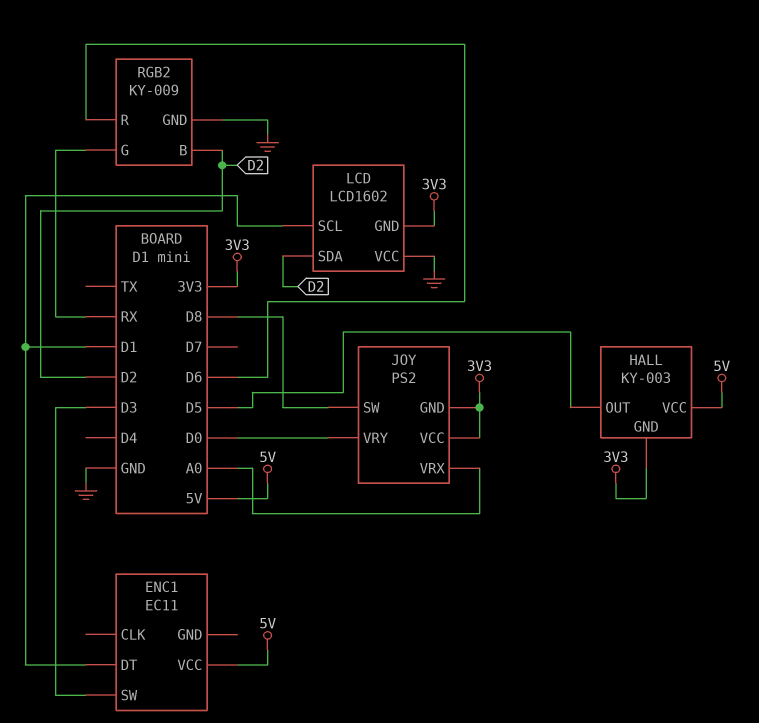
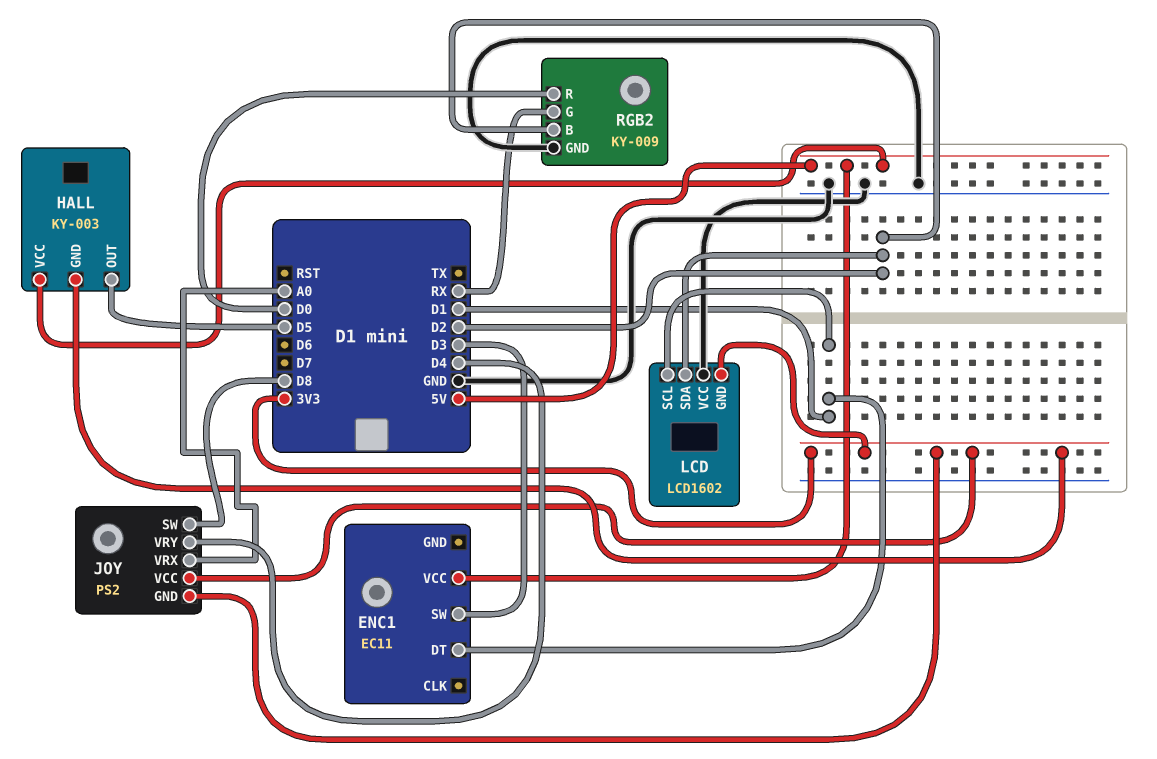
JOY pin VRY: D0 -> D4
RGB2 pin R: D6 -> D0

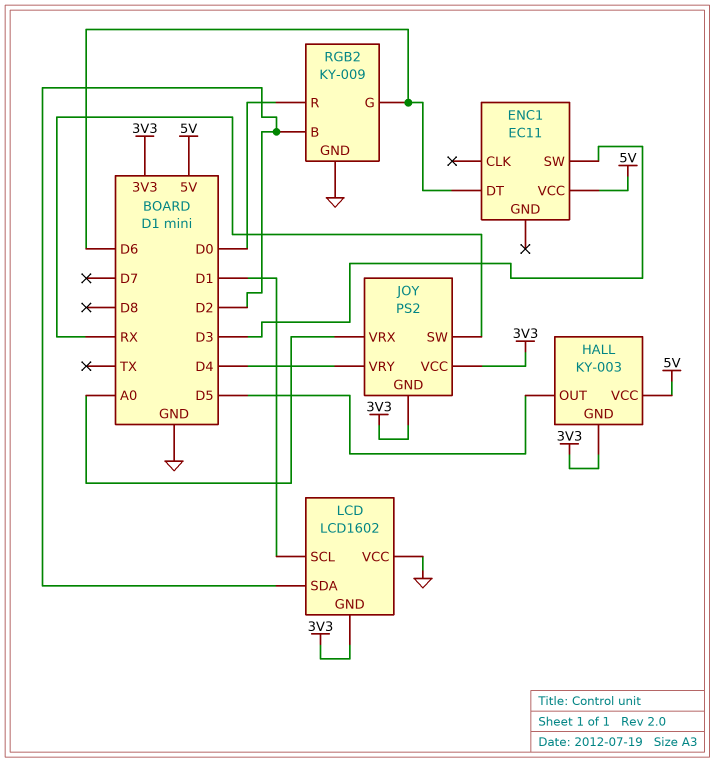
ENC1 pin DT: D1 -> D6
JOY pin SW: D8 -> RX
RGB2 pin G: RX -> D6

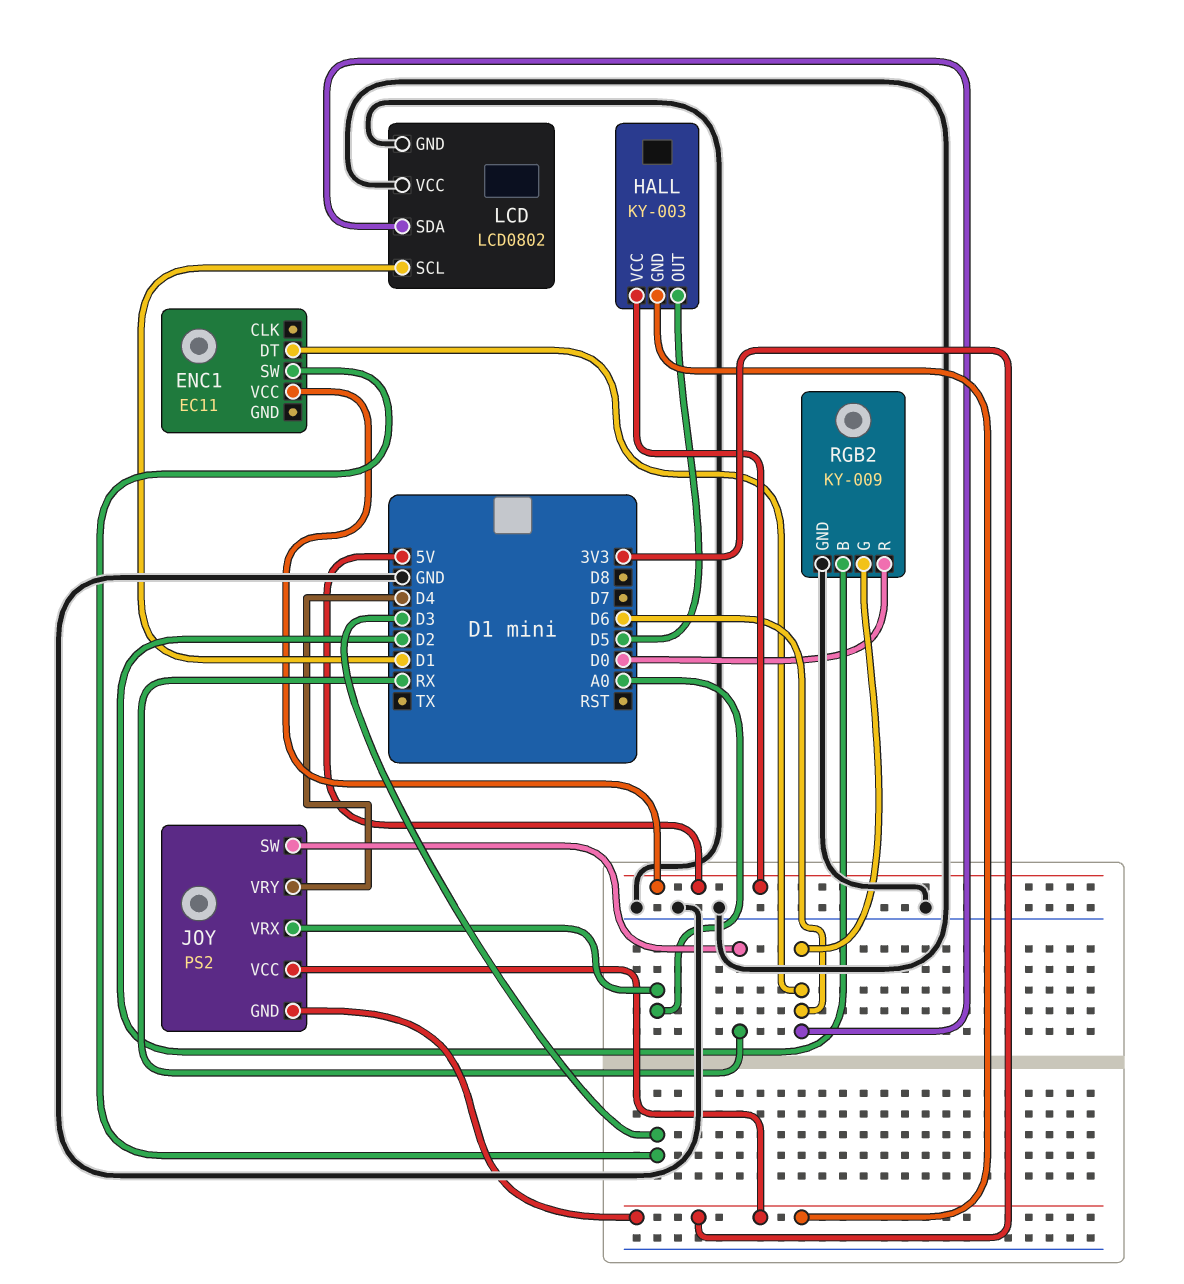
LCD: LCD1602 -> LCD0802
LCD pin GND: 3V3 -> GND
LCD pin SDA: D2 -> D6

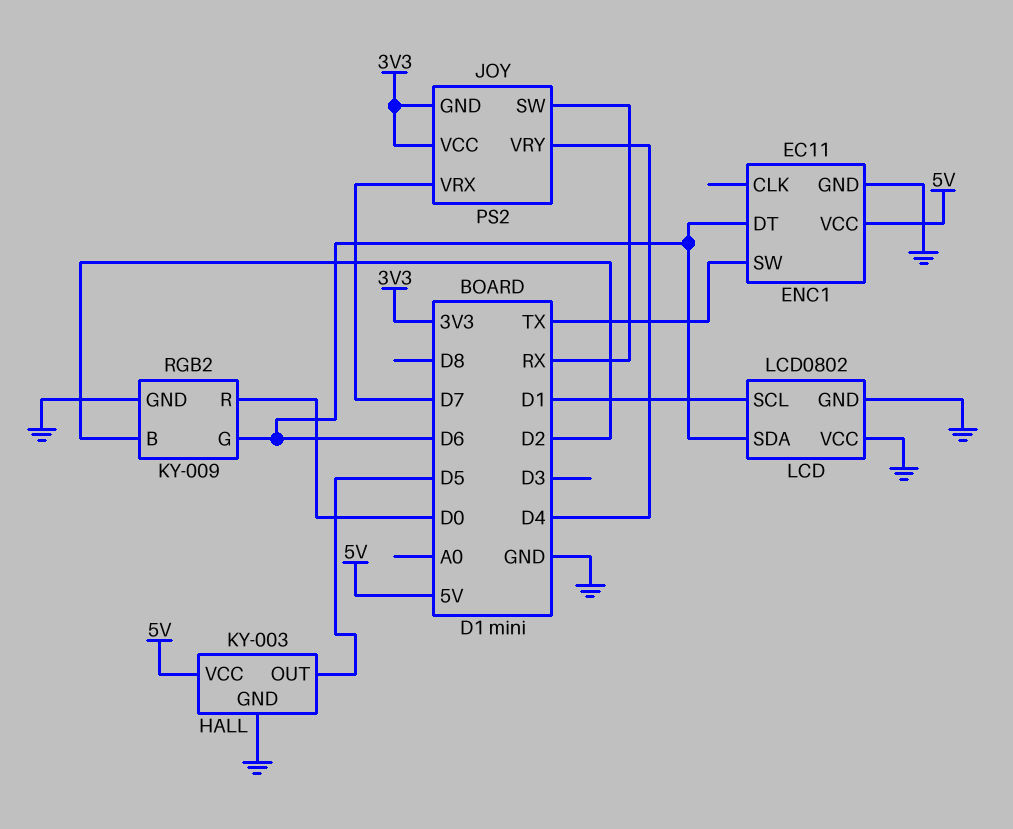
ENC1 pin GND: none -> GND
ENC1 pin SW: D3 -> TX
HALL pin GND: 3V3 -> GND
JOY pin VRX: A0 -> D7

